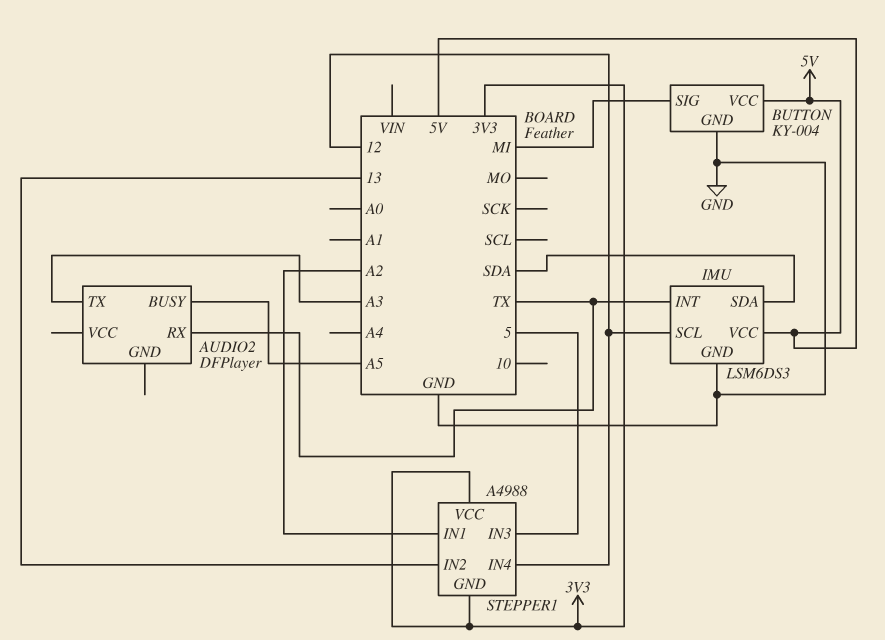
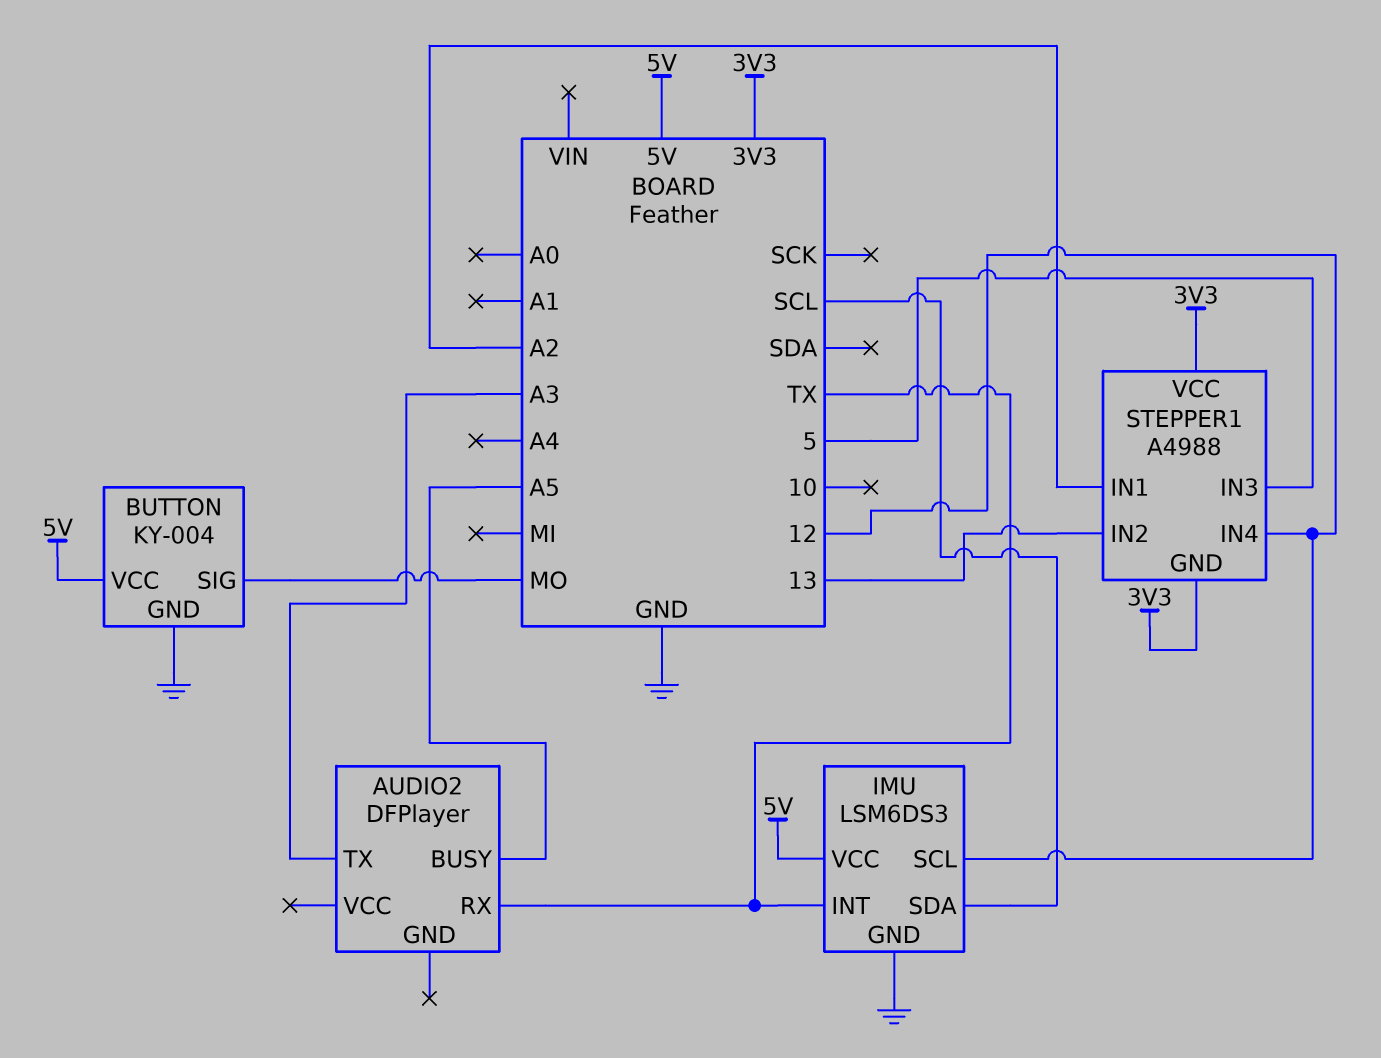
BUTTON pin SIG: MI -> MO
IMU pin SDA: SDA -> SCL

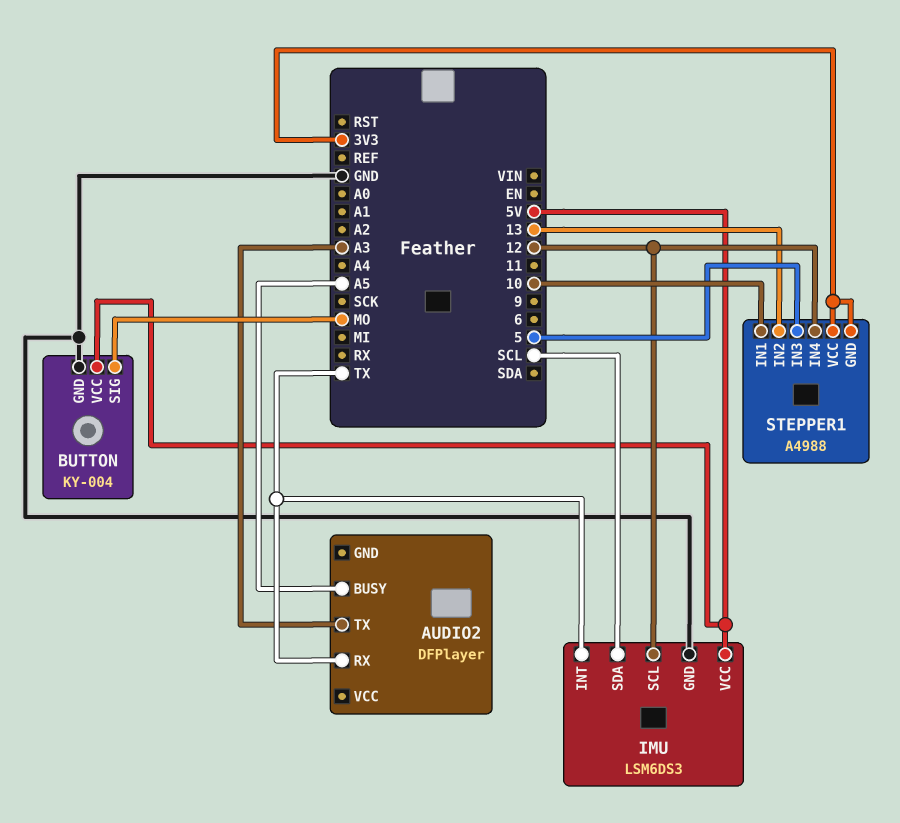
STEPPER1 pin IN1: A2 -> 10

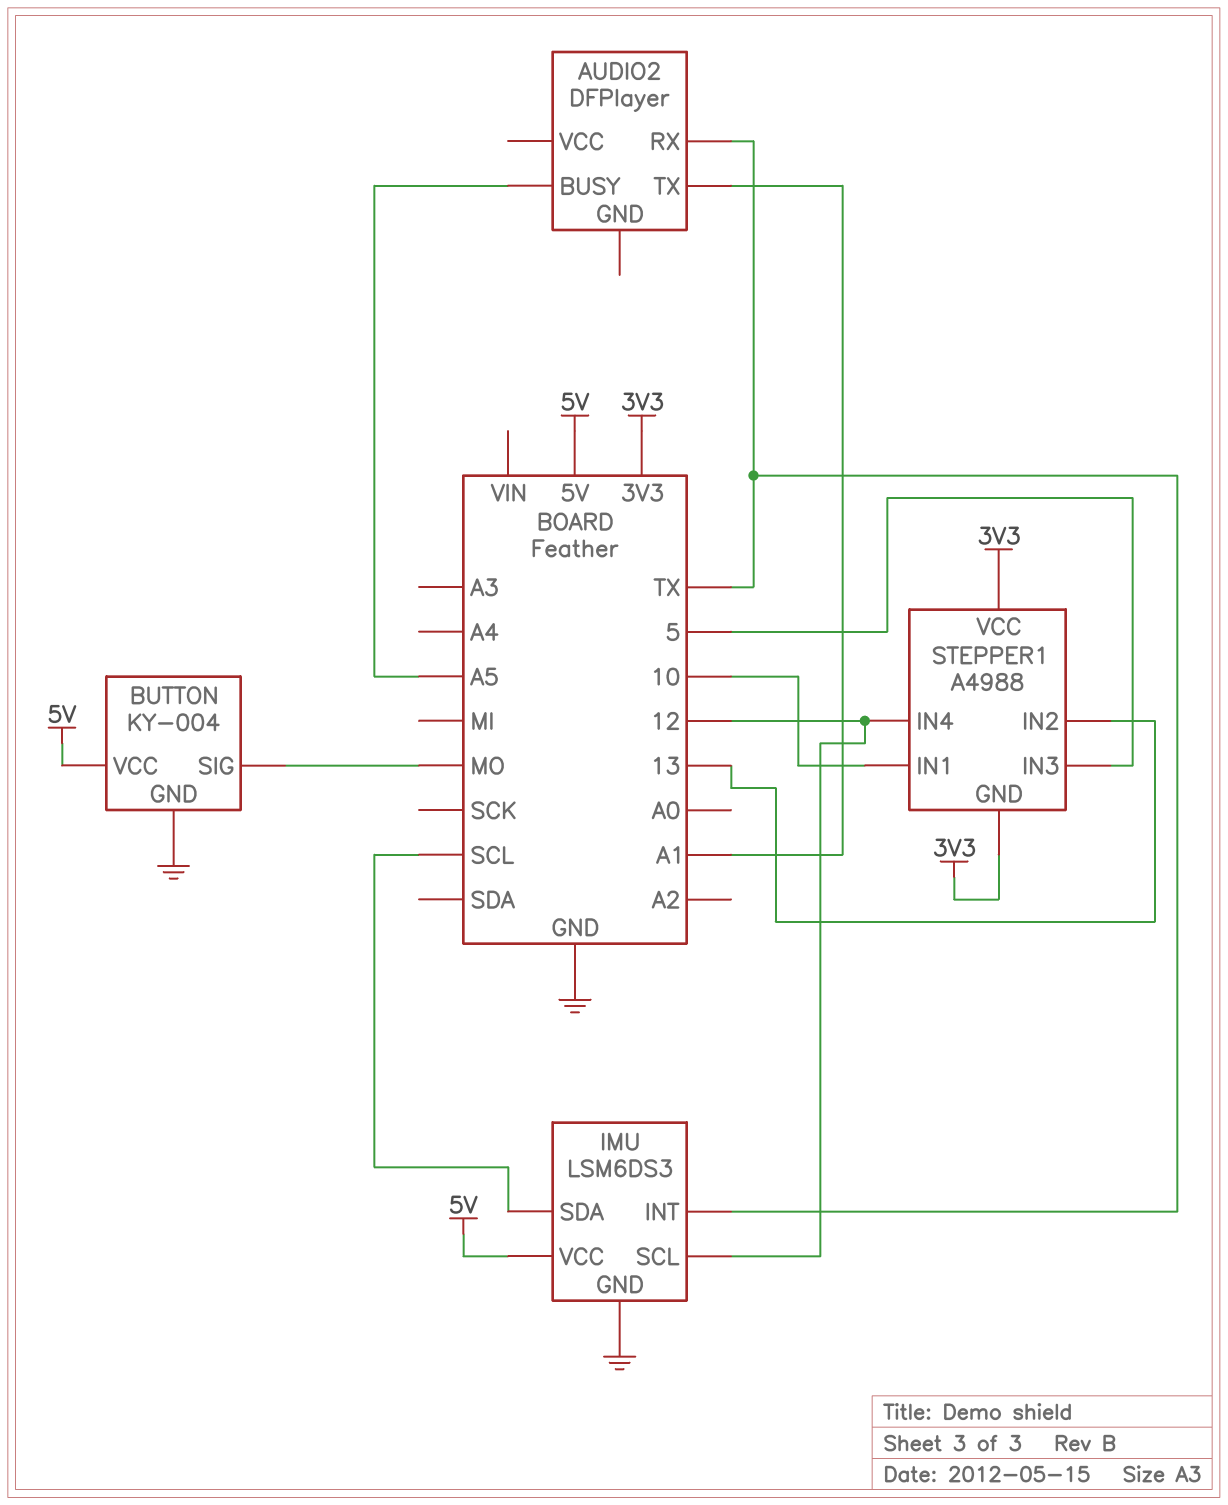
AUDIO2 pin TX: A3 -> A1

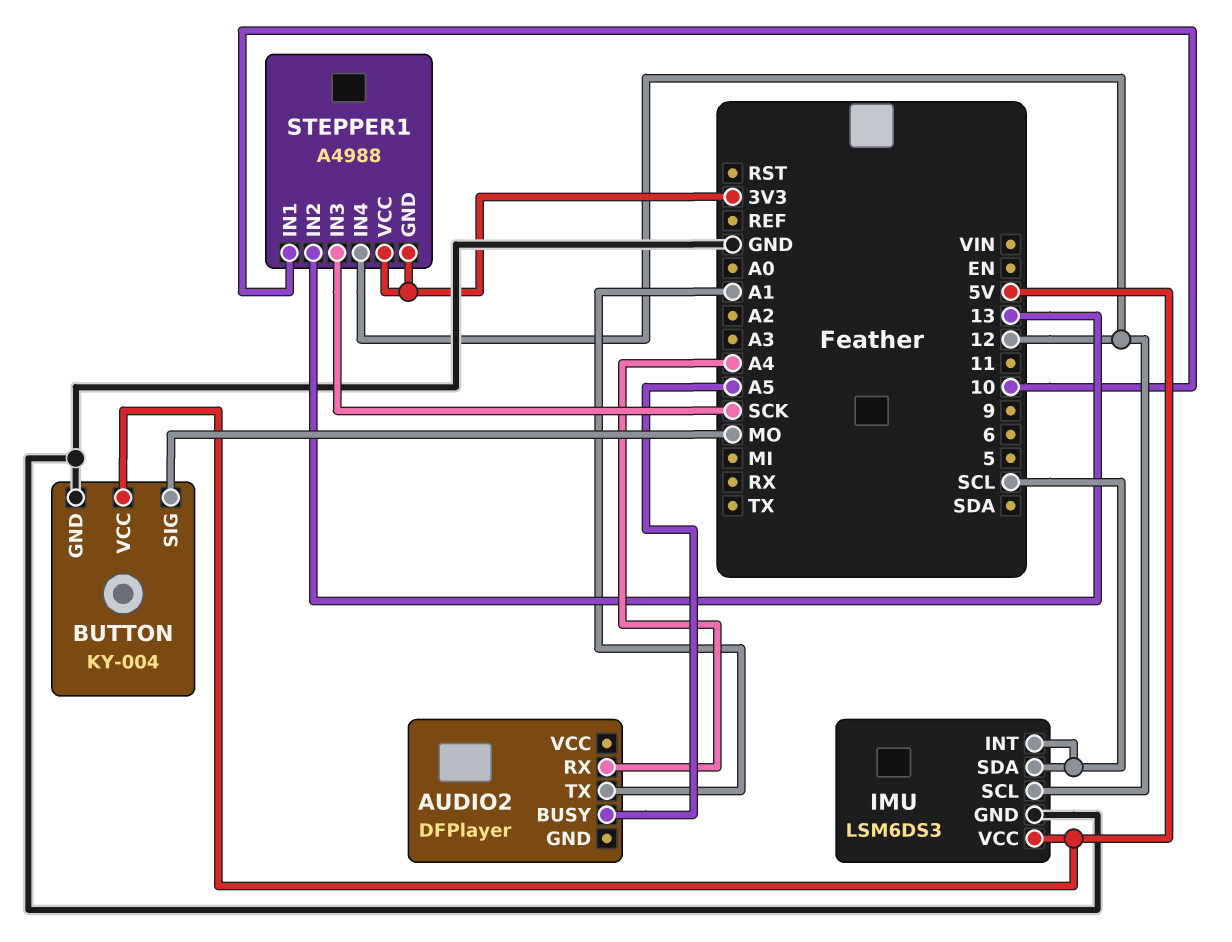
AUDIO2 pin RX: TX -> A4
IMU pin INT: TX -> SCL
STEPPER1 pin IN3: 5 -> SCK

